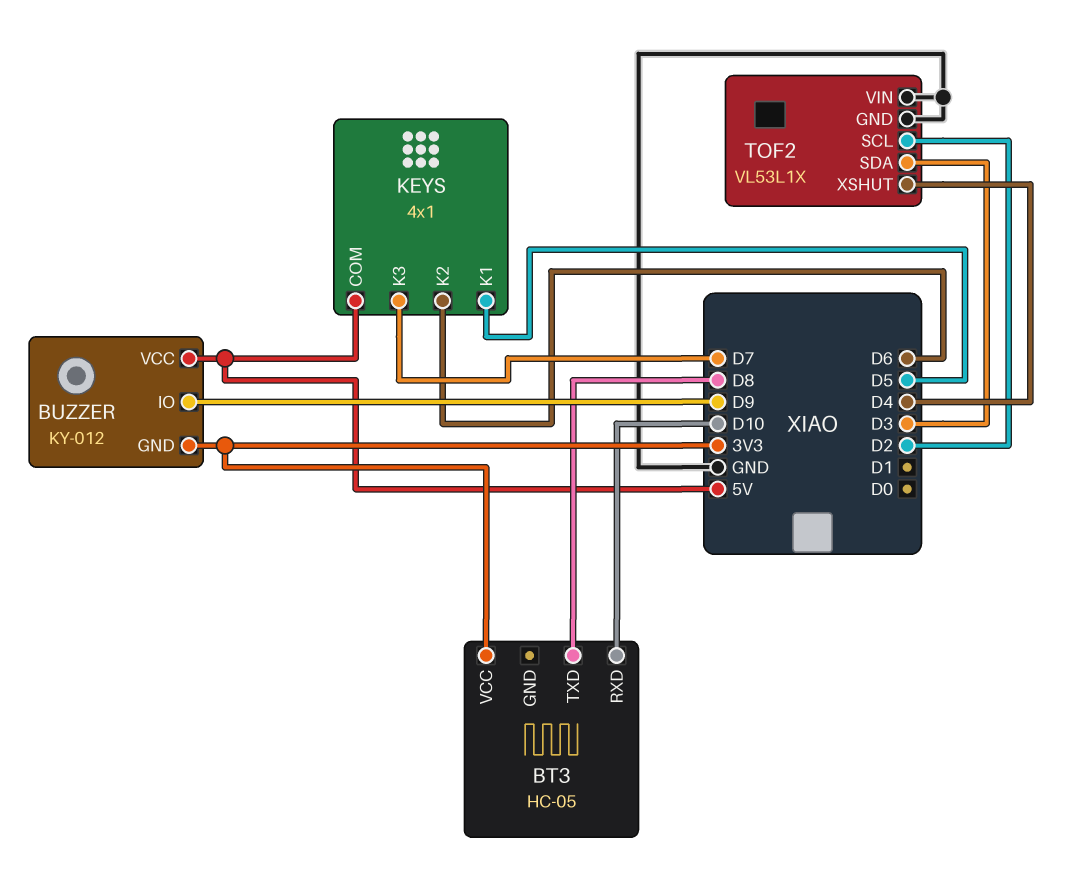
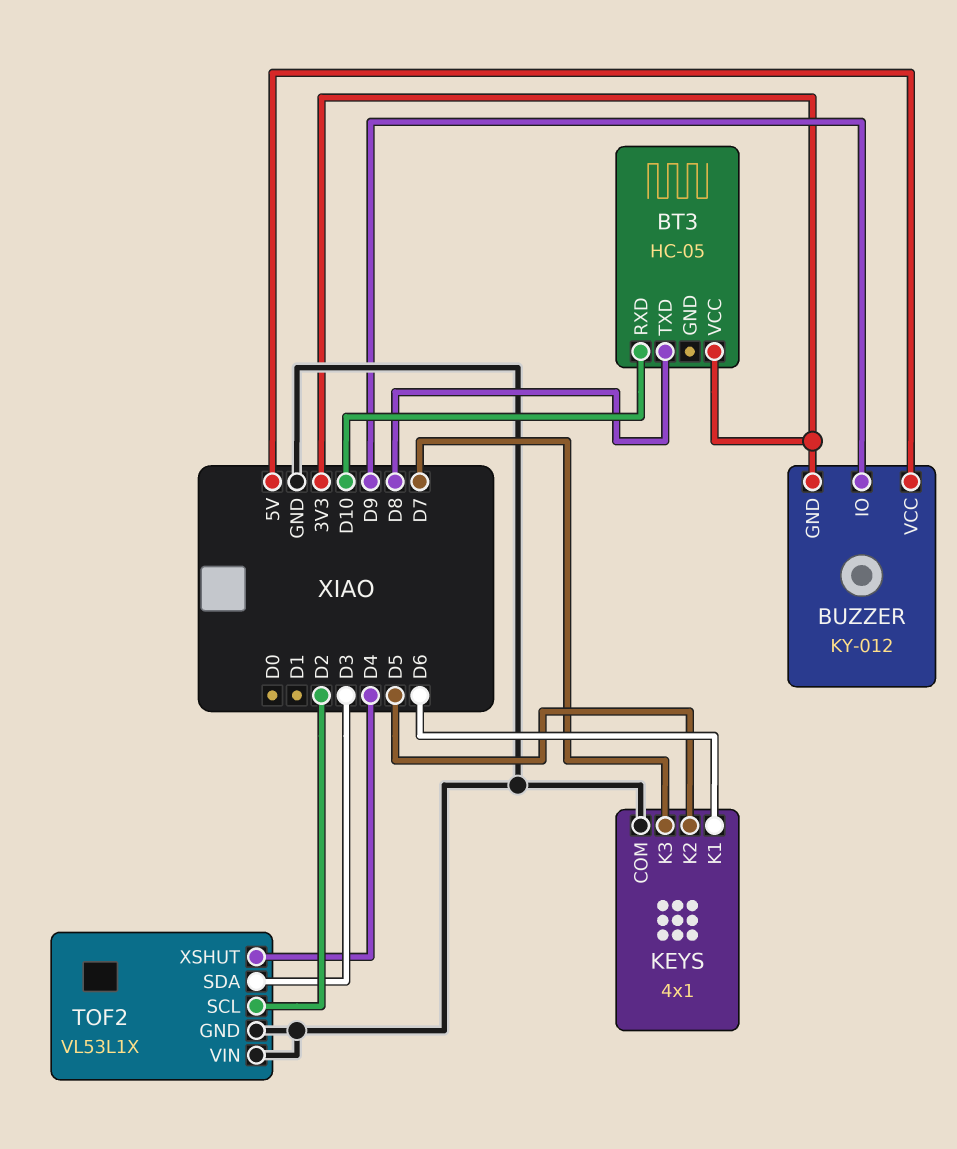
KEYS pin COM: 5V -> GND
KEYS pin K1: D5 -> D6
KEYS pin K2: D6 -> D5

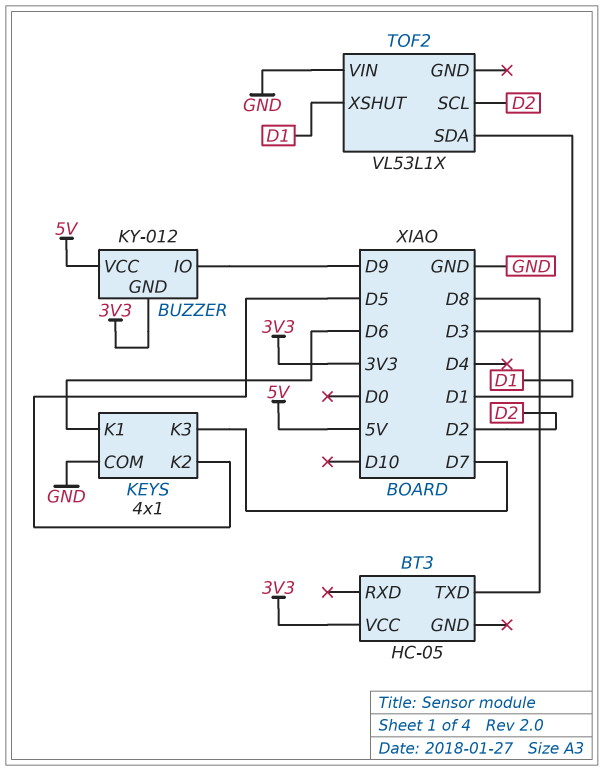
BT3 pin RXD: D10 -> none
TOF2 pin GND: GND -> none
TOF2 pin XSHUT: D4 -> D1

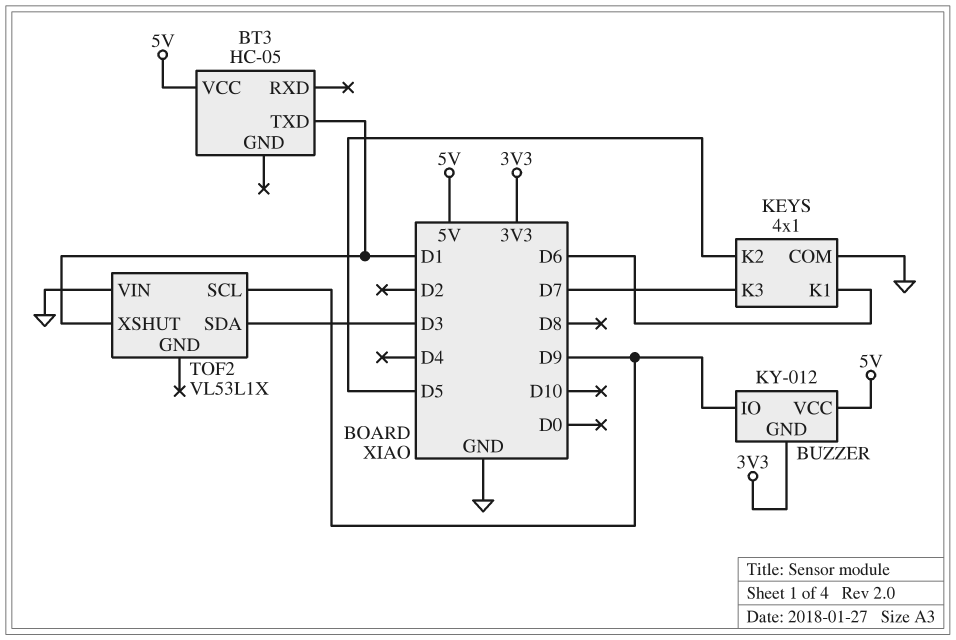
BT3 pin TXD: D8 -> D1
BT3 pin VCC: 3V3 -> 5V
TOF2 pin SCL: D2 -> D9

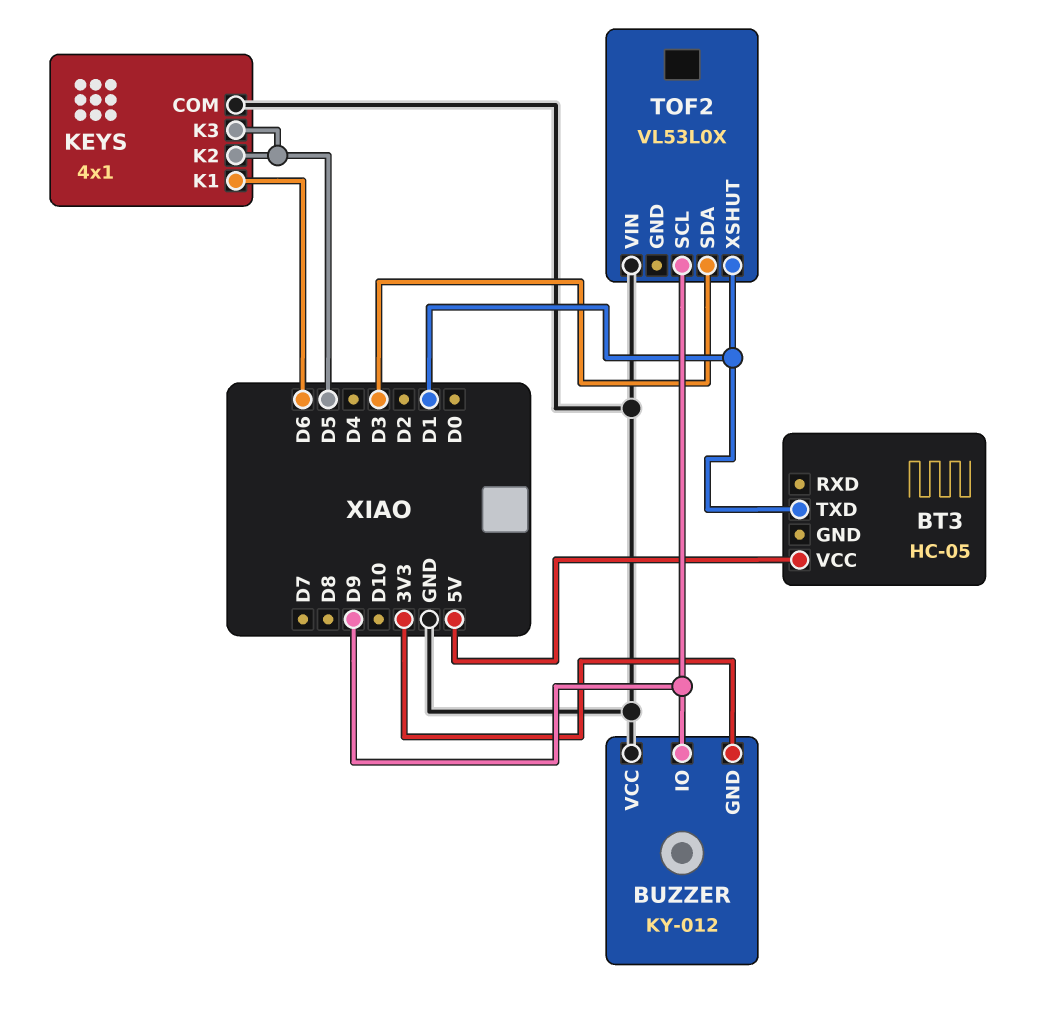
BUZZER pin VCC: 5V -> GND
KEYS pin K3: D7 -> D5
TOF2: VL53L1X -> VL53L0X

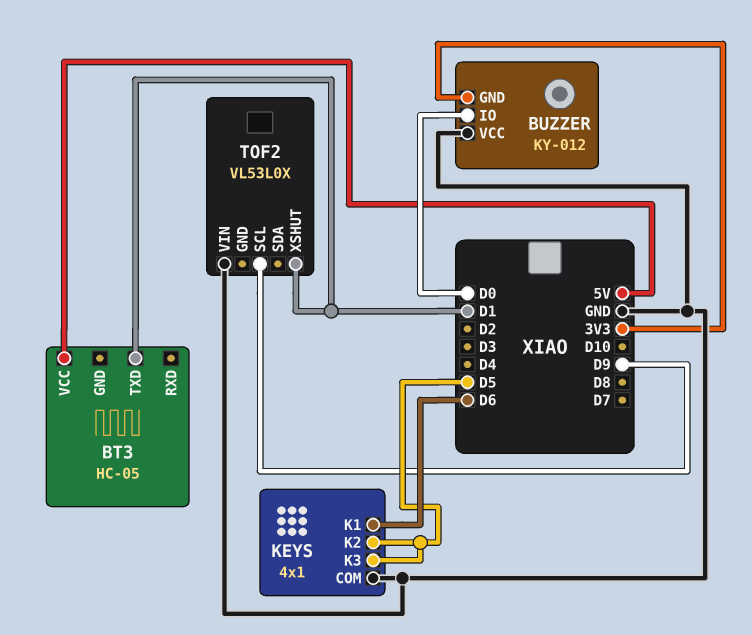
BUZZER pin IO: D9 -> D0
TOF2 pin SDA: D3 -> none

